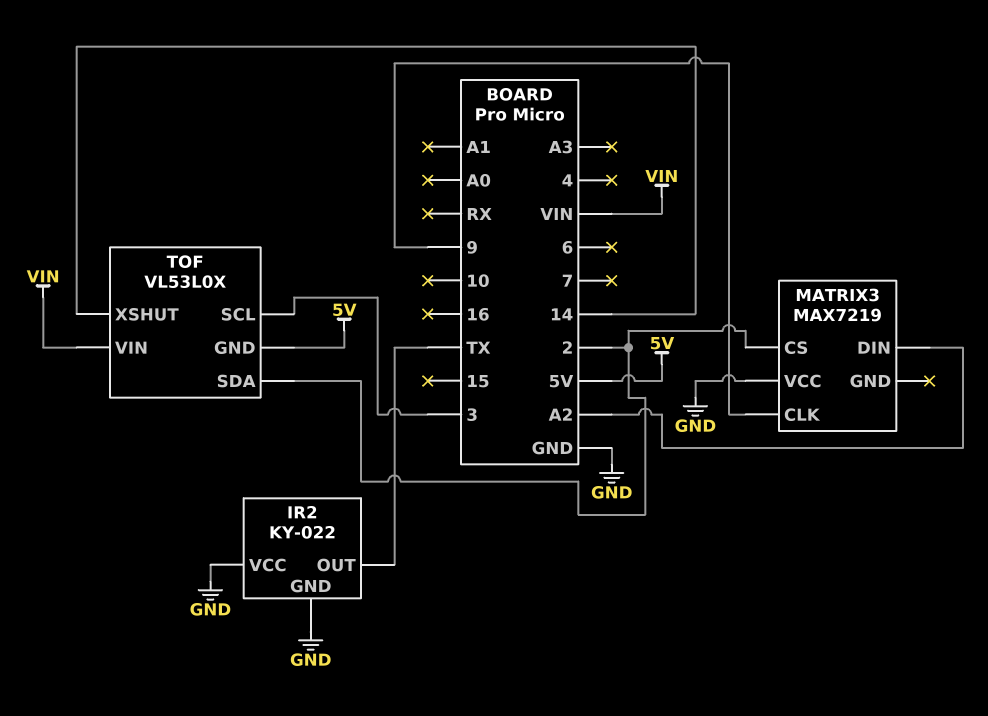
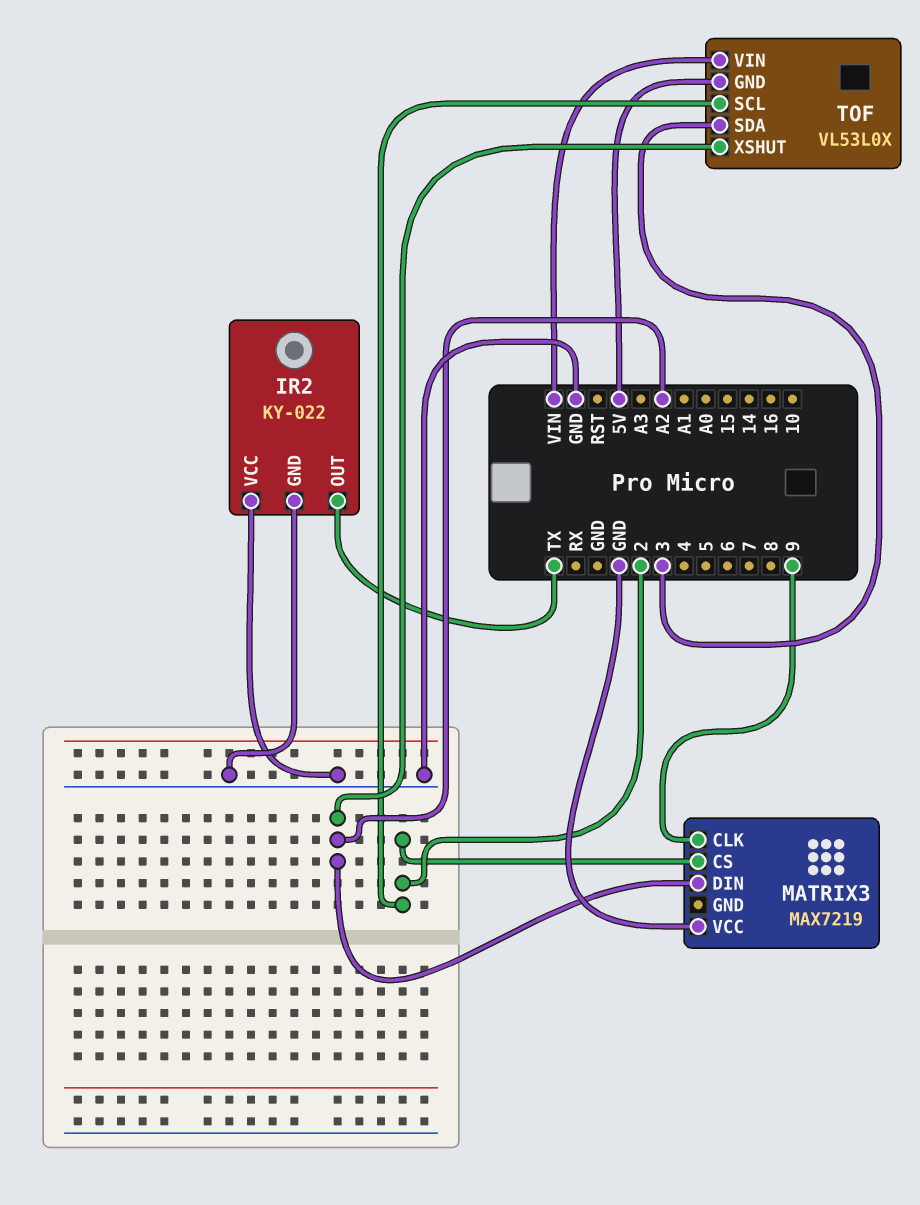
TOF pin SCL: 3 -> 2
TOF pin SDA: 2 -> 3
TOF pin XSHUT: 14 -> A2

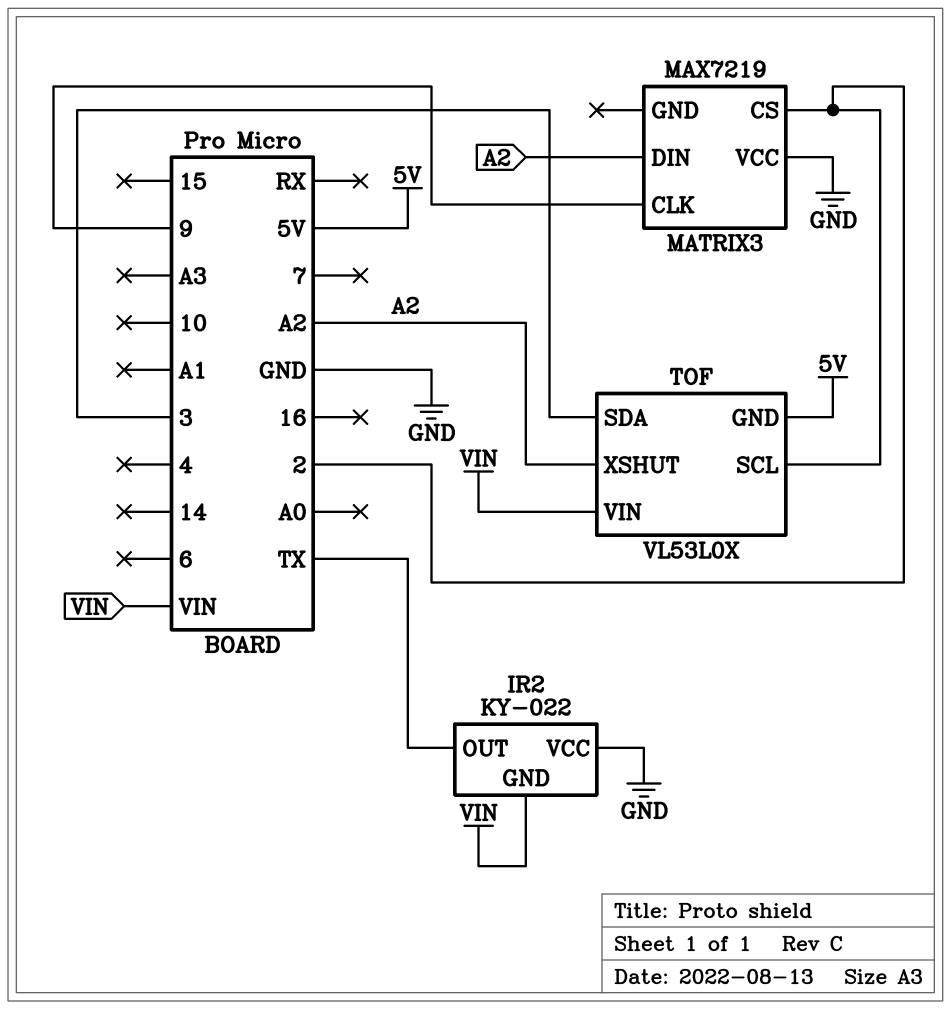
IR2 pin GND: GND -> VIN

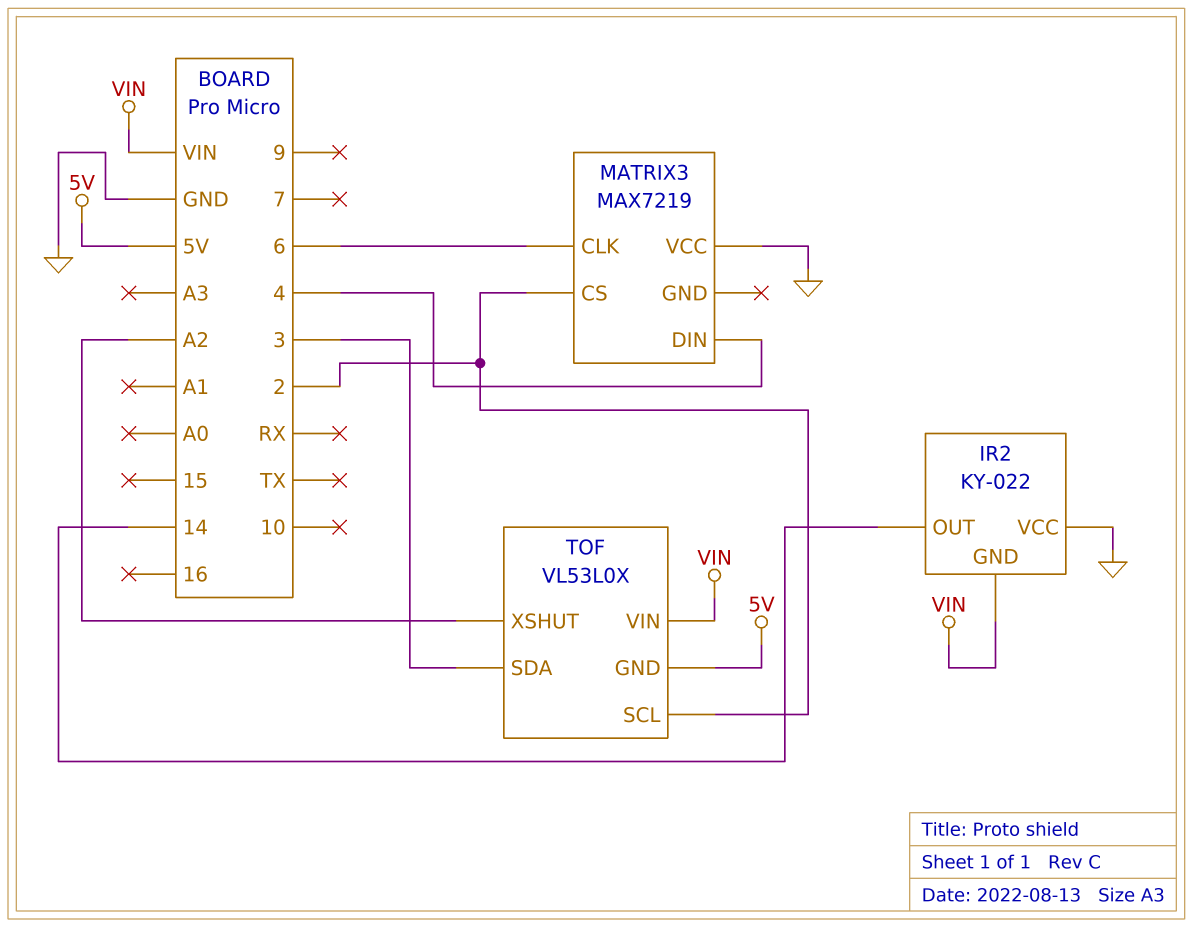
IR2 pin OUT: TX -> 14
MATRIX3 pin CLK: 9 -> 6
MATRIX3 pin DIN: A2 -> 4

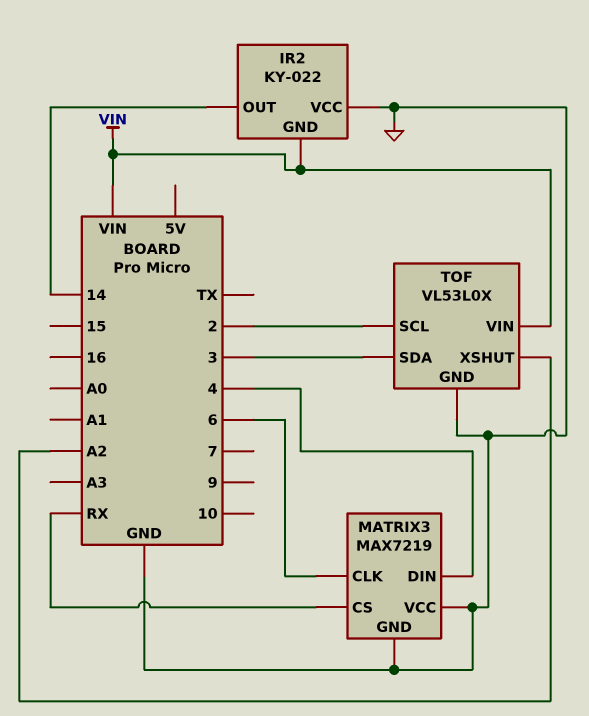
MATRIX3 pin CS: 2 -> RX
MATRIX3 pin GND: none -> GND
TOF pin GND: 5V -> GND

